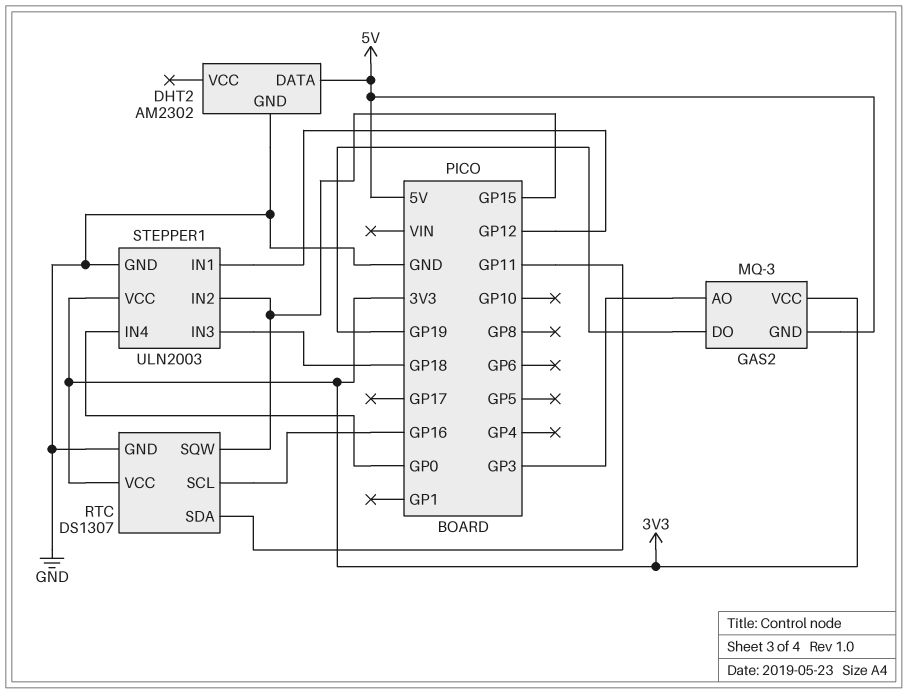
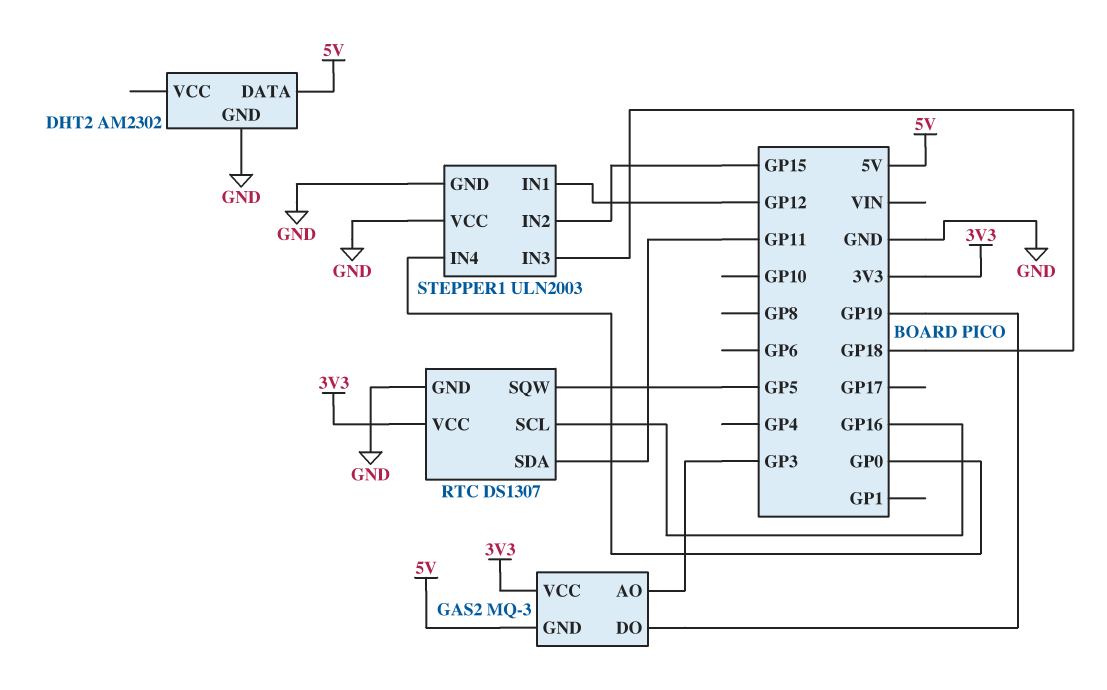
RTC pin SQW: GP15 -> GP5
STEPPER1 pin VCC: 3V3 -> GND

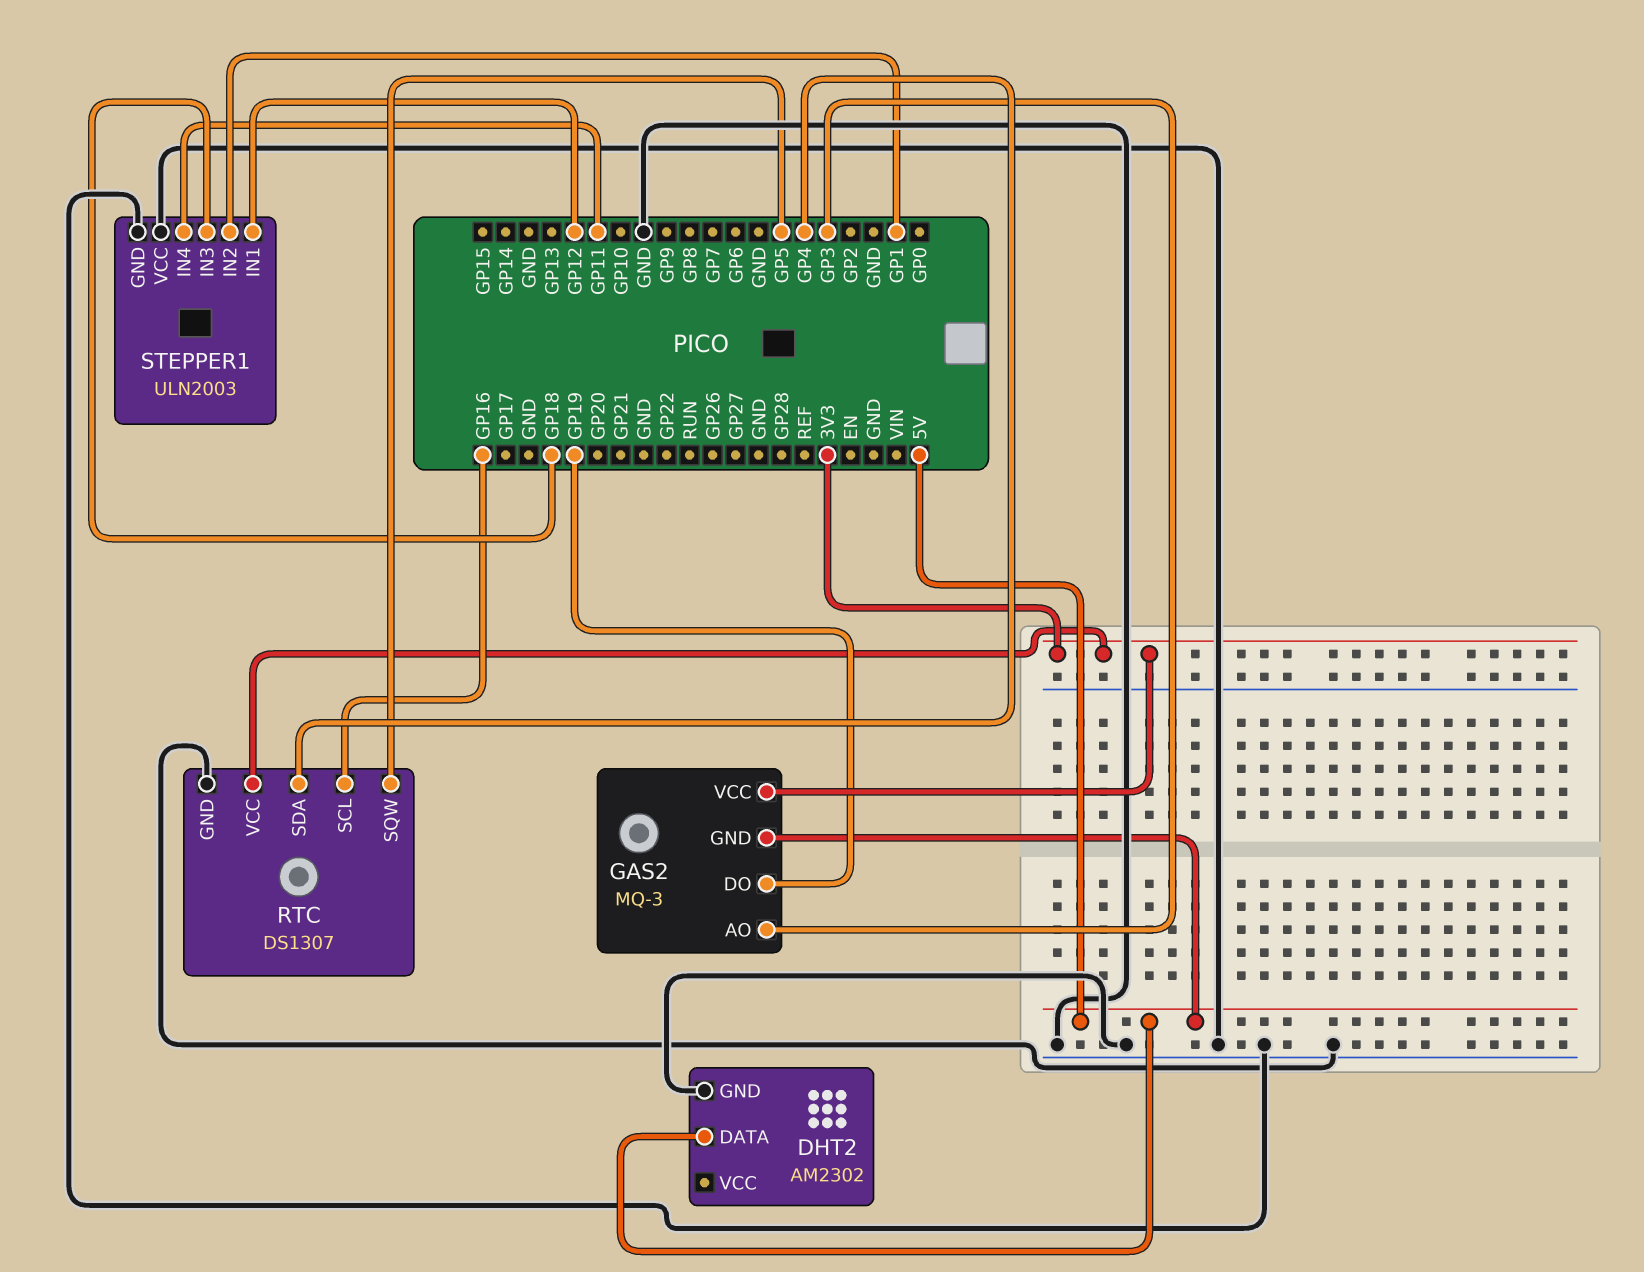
RTC pin SDA: GP11 -> GP4
STEPPER1 pin IN2: GP15 -> GP1
STEPPER1 pin IN4: GP0 -> GP11

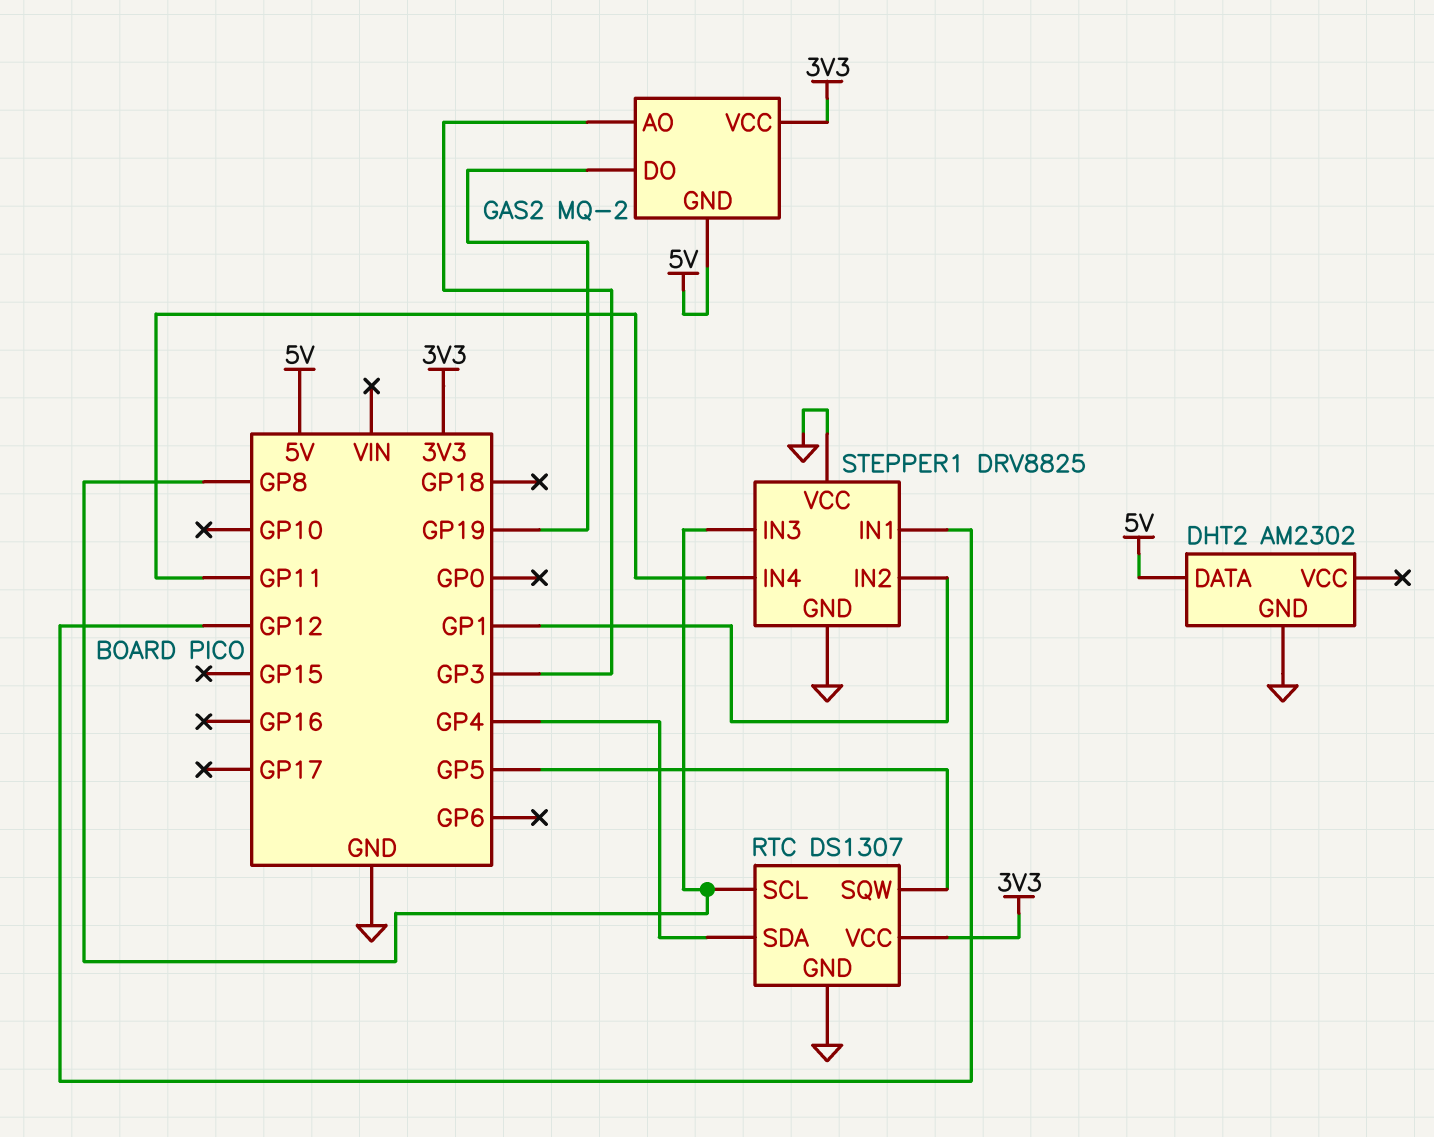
GAS2: MQ-3 -> MQ-2
RTC pin SCL: GP16 -> GP8
STEPPER1: ULN2003 -> DRV8825
STEPPER1 pin IN3: GP18 -> GP8

